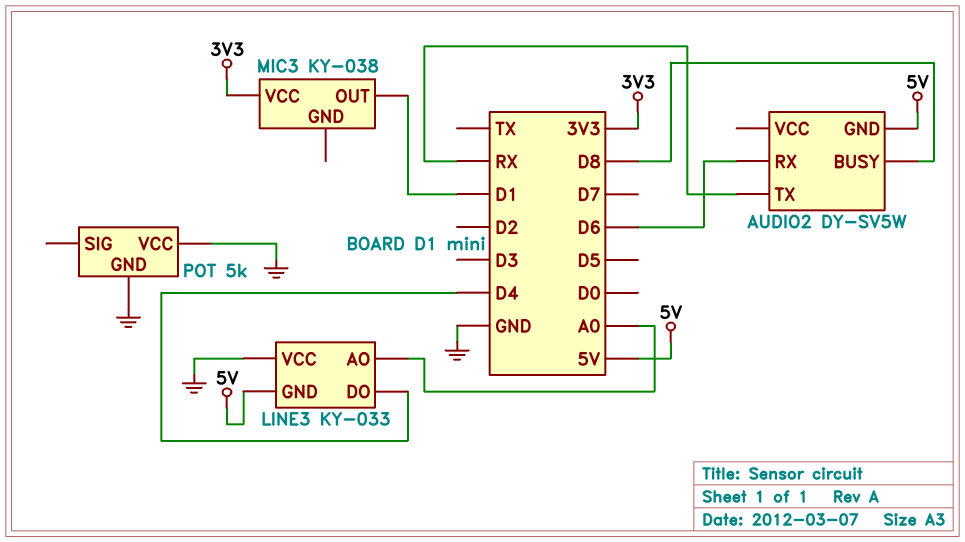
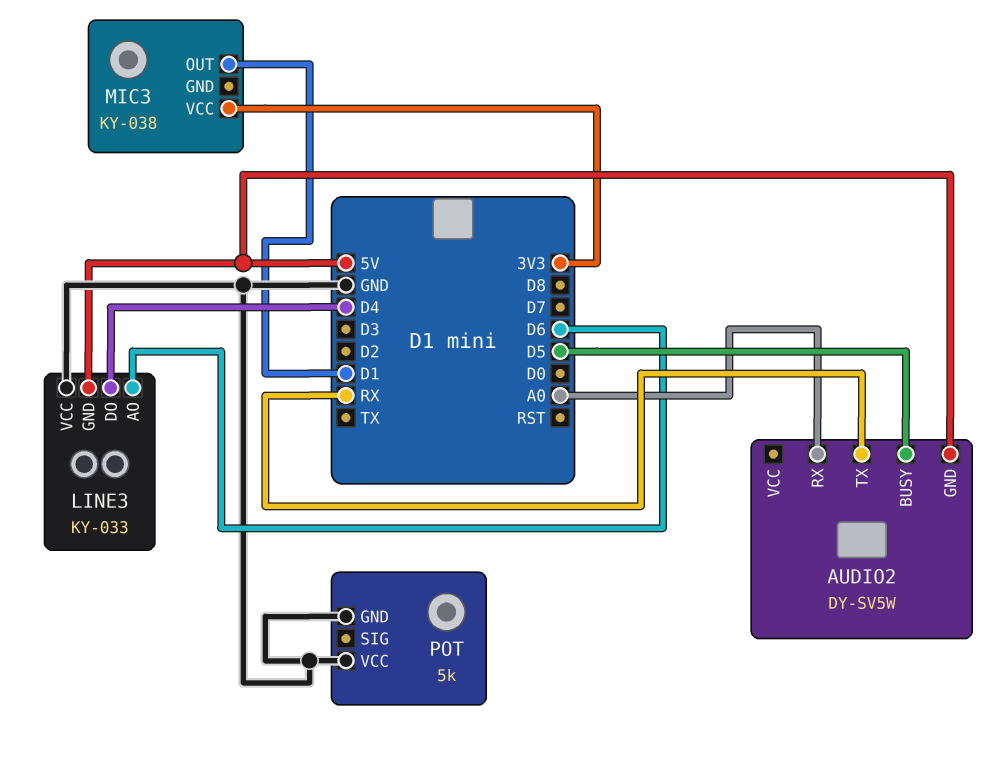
AUDIO2 pin BUSY: D8 -> D5
AUDIO2 pin RX: D6 -> A0
LINE3 pin AO: A0 -> D6

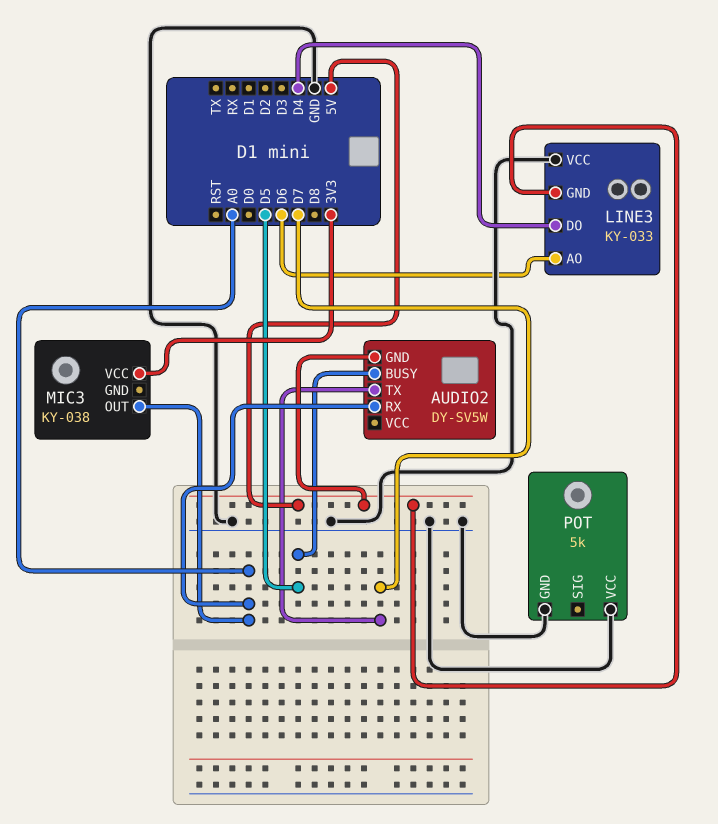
AUDIO2 pin TX: RX -> D7
MIC3 pin OUT: D1 -> A0

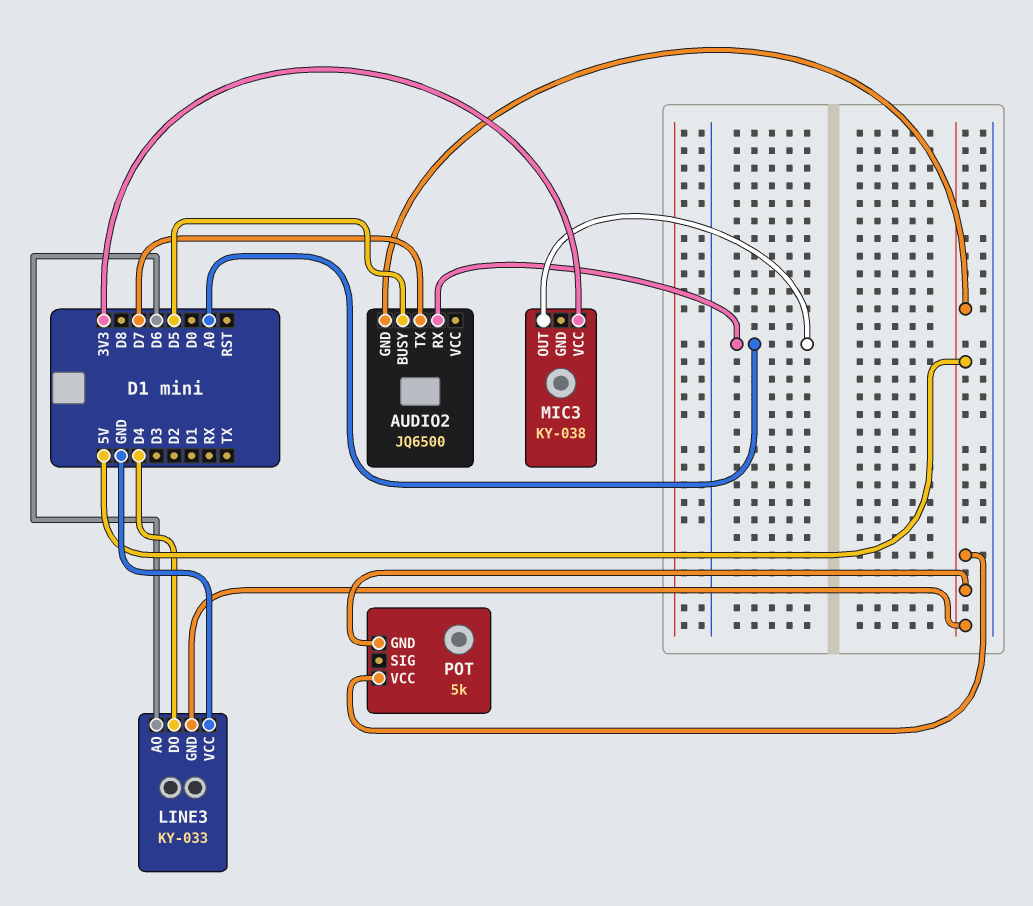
AUDIO2: DY-SV5W -> JQ6500
POT pin GND: GND -> 5V
POT pin VCC: GND -> 5V

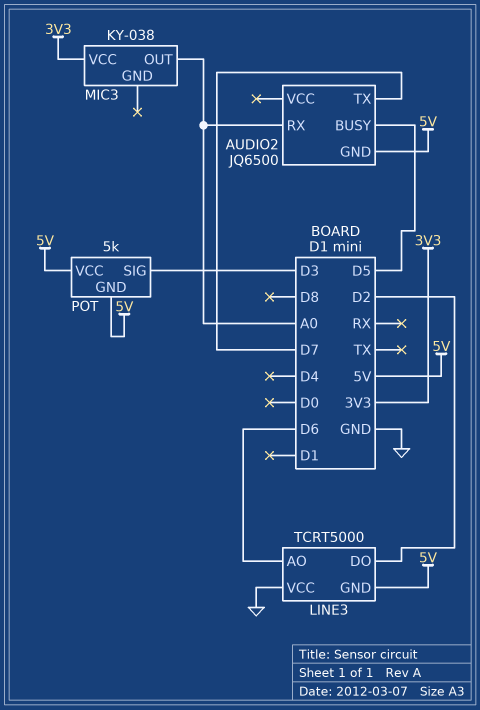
LINE3: KY-033 -> TCRT5000
LINE3 pin DO: D4 -> D2
POT pin SIG: none -> D3

